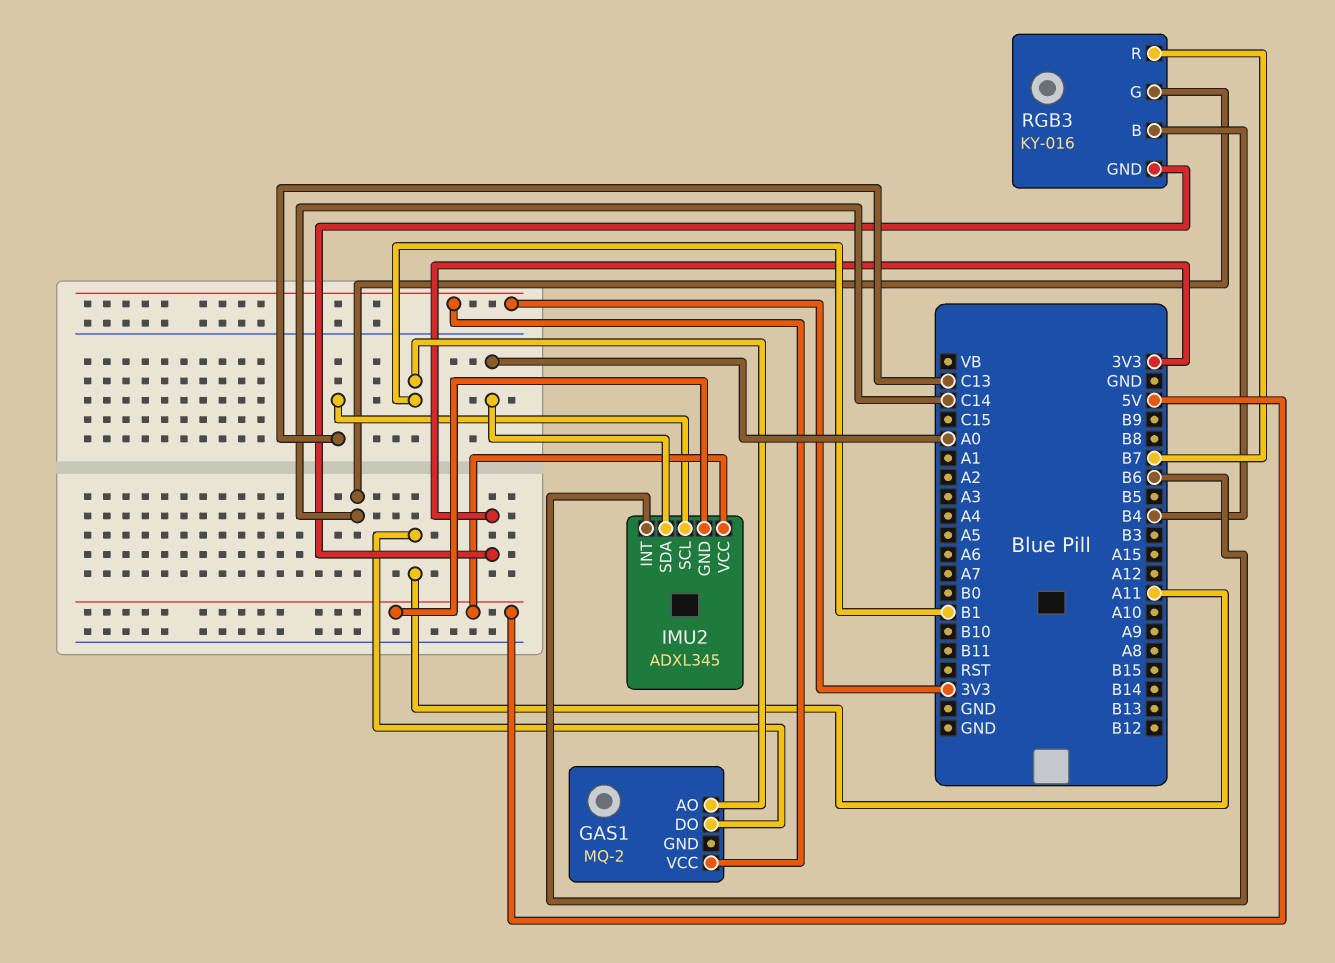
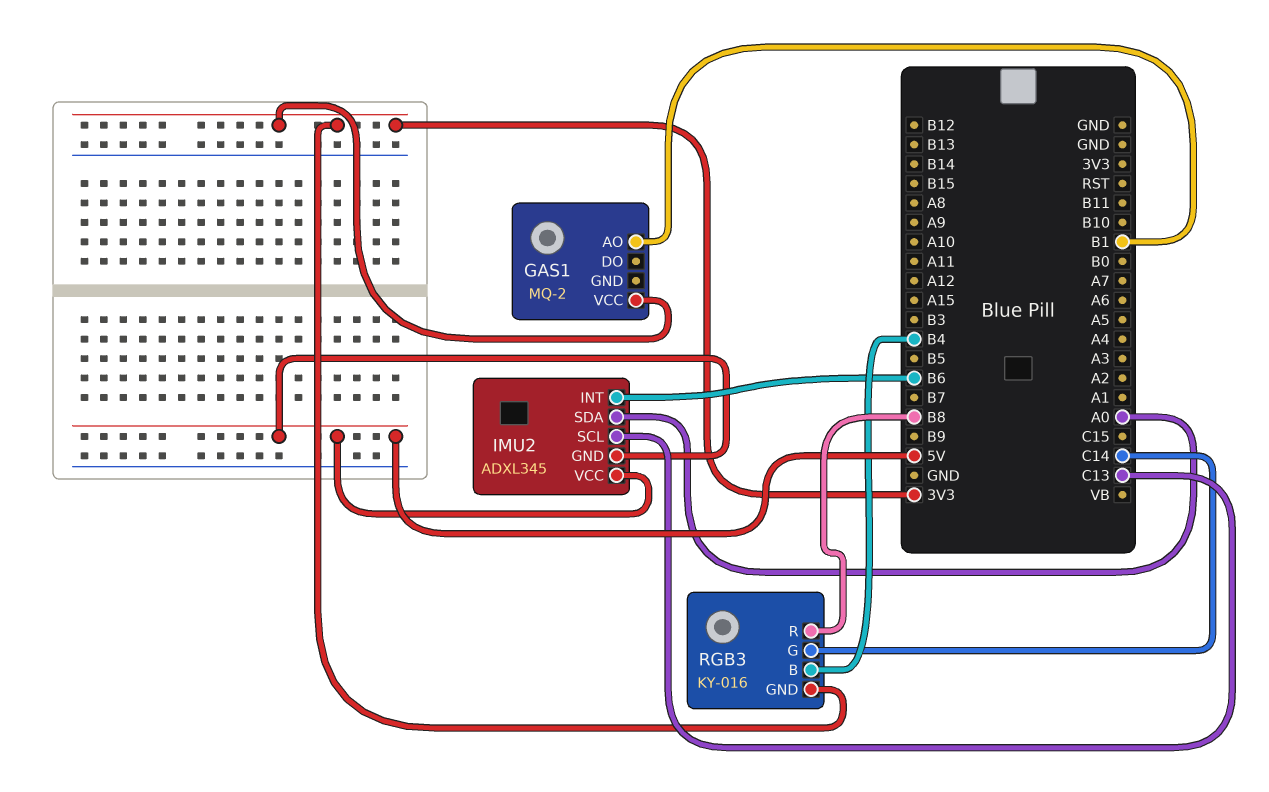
GAS1 pin DO: A11 -> none
RGB3 pin R: B7 -> B8

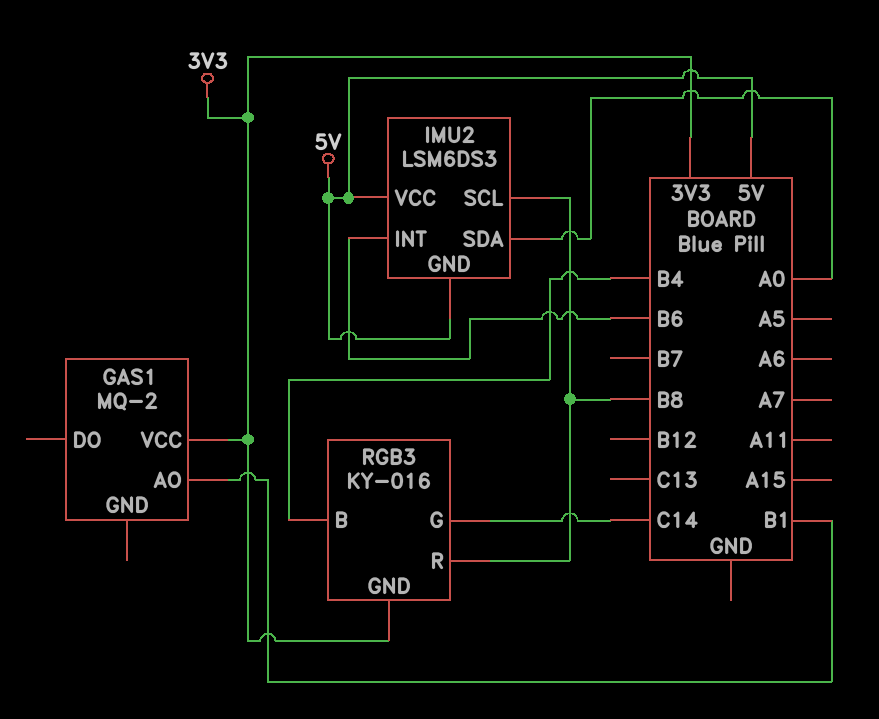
IMU2: ADXL345 -> LSM6DS3
IMU2 pin SCL: C13 -> B8

